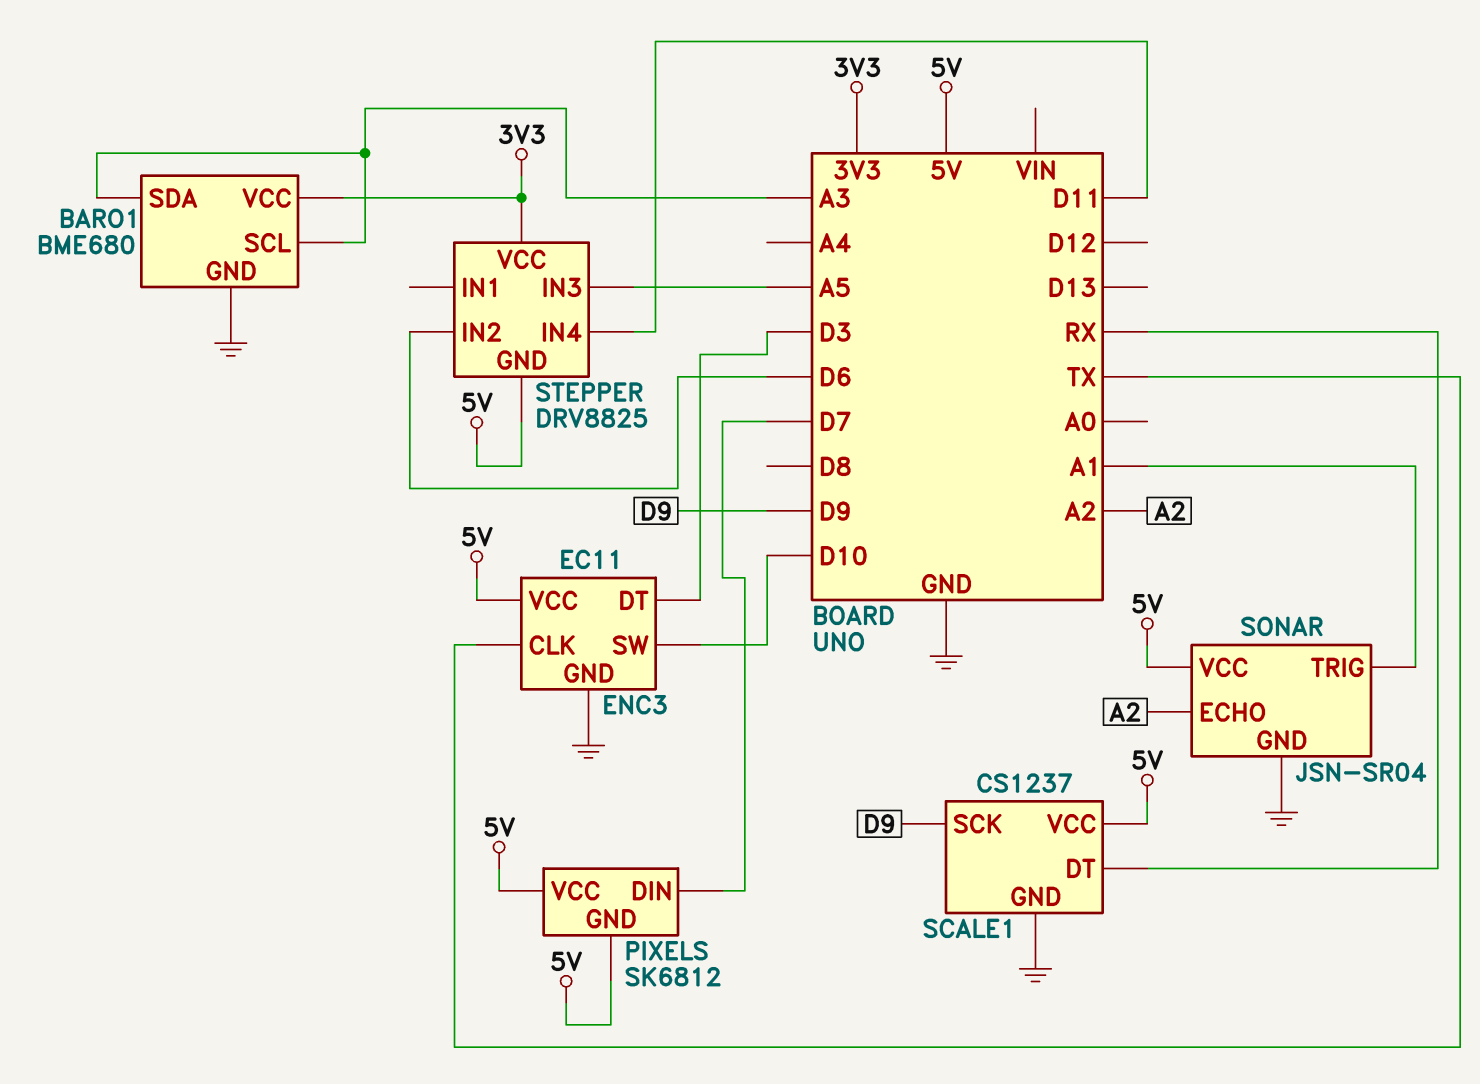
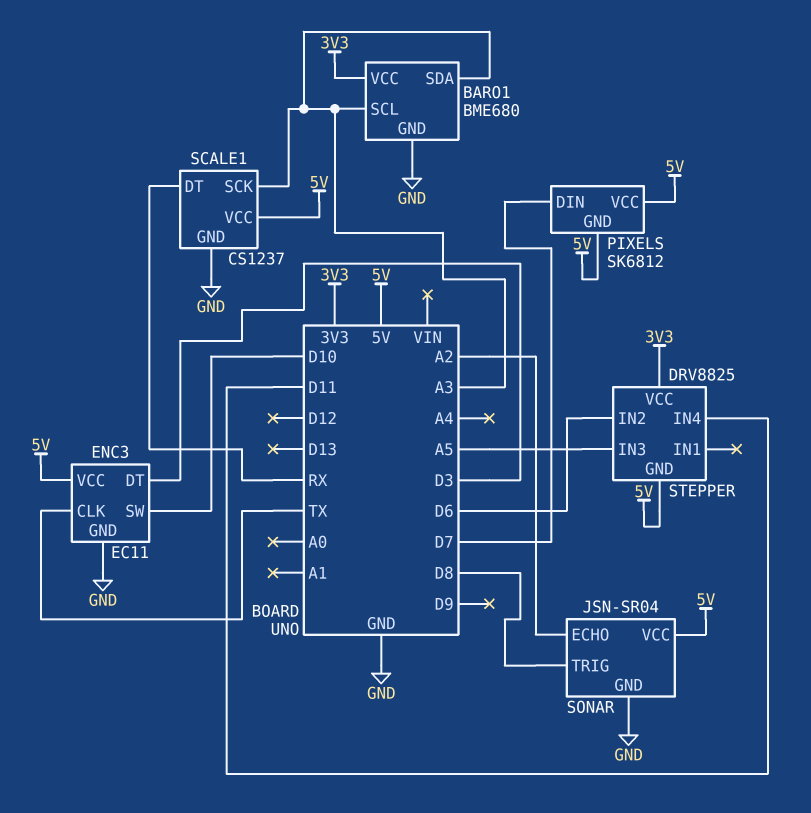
SCALE1 pin SCK: D9 -> A3
SONAR pin TRIG: A1 -> D8

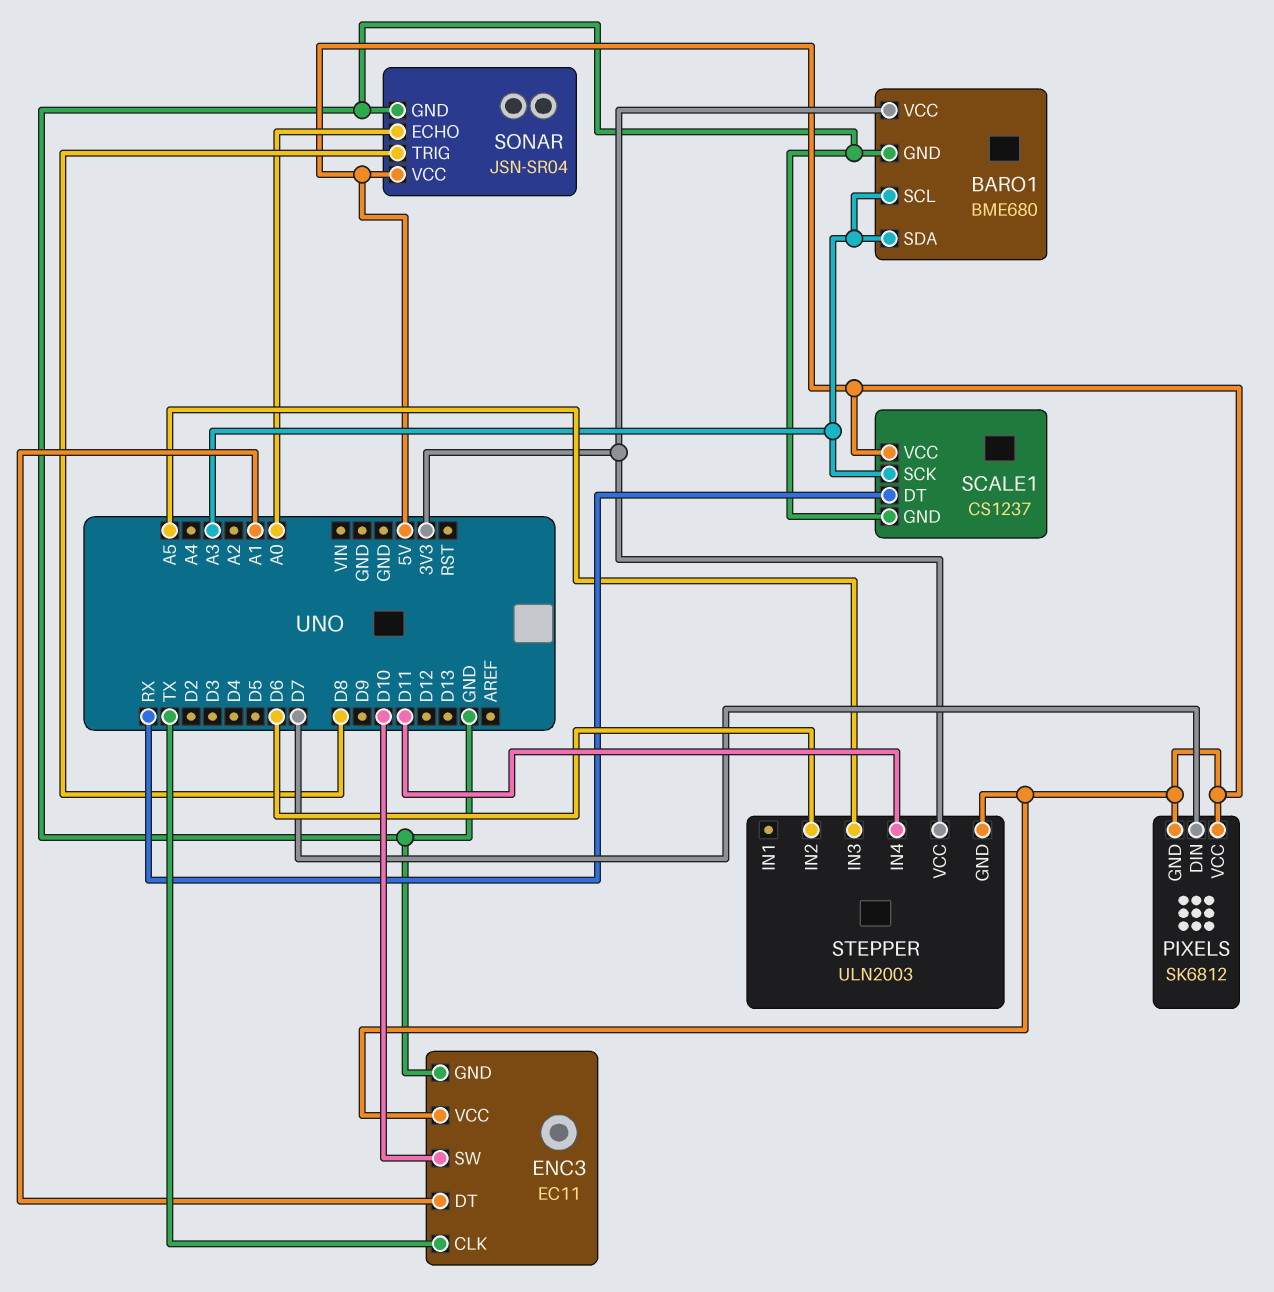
ENC3 pin DT: D3 -> A1
SONAR pin ECHO: A2 -> A0
STEPPER: DRV8825 -> ULN2003

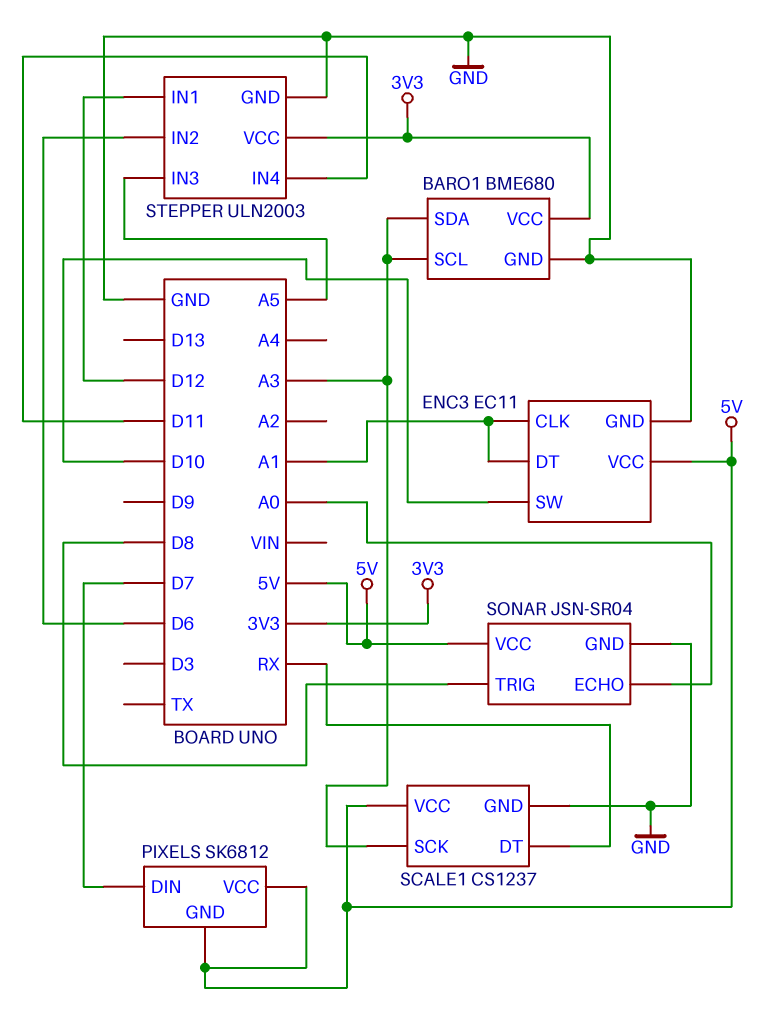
ENC3 pin CLK: TX -> A1
STEPPER pin GND: 5V -> GND
STEPPER pin IN1: none -> D12

